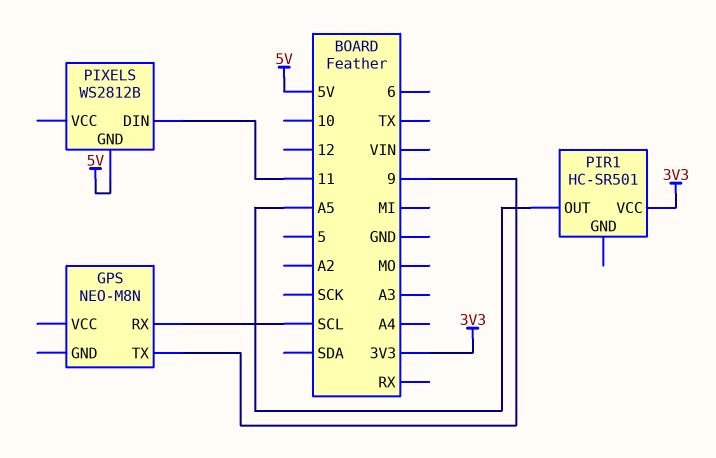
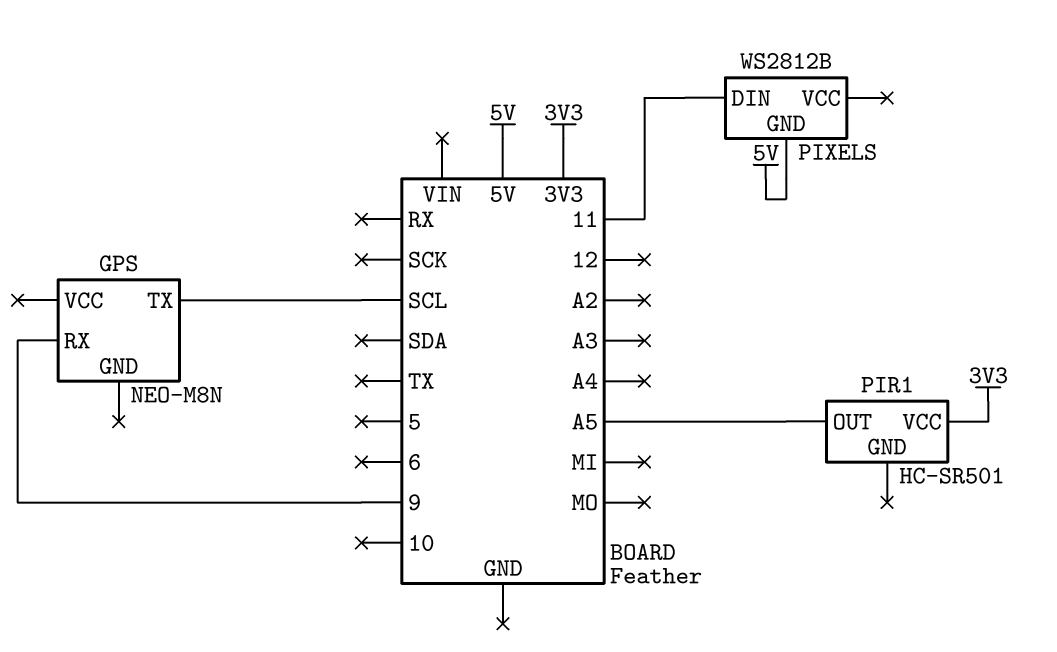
GPS pin RX: SCL -> 9
GPS pin TX: 9 -> SCL

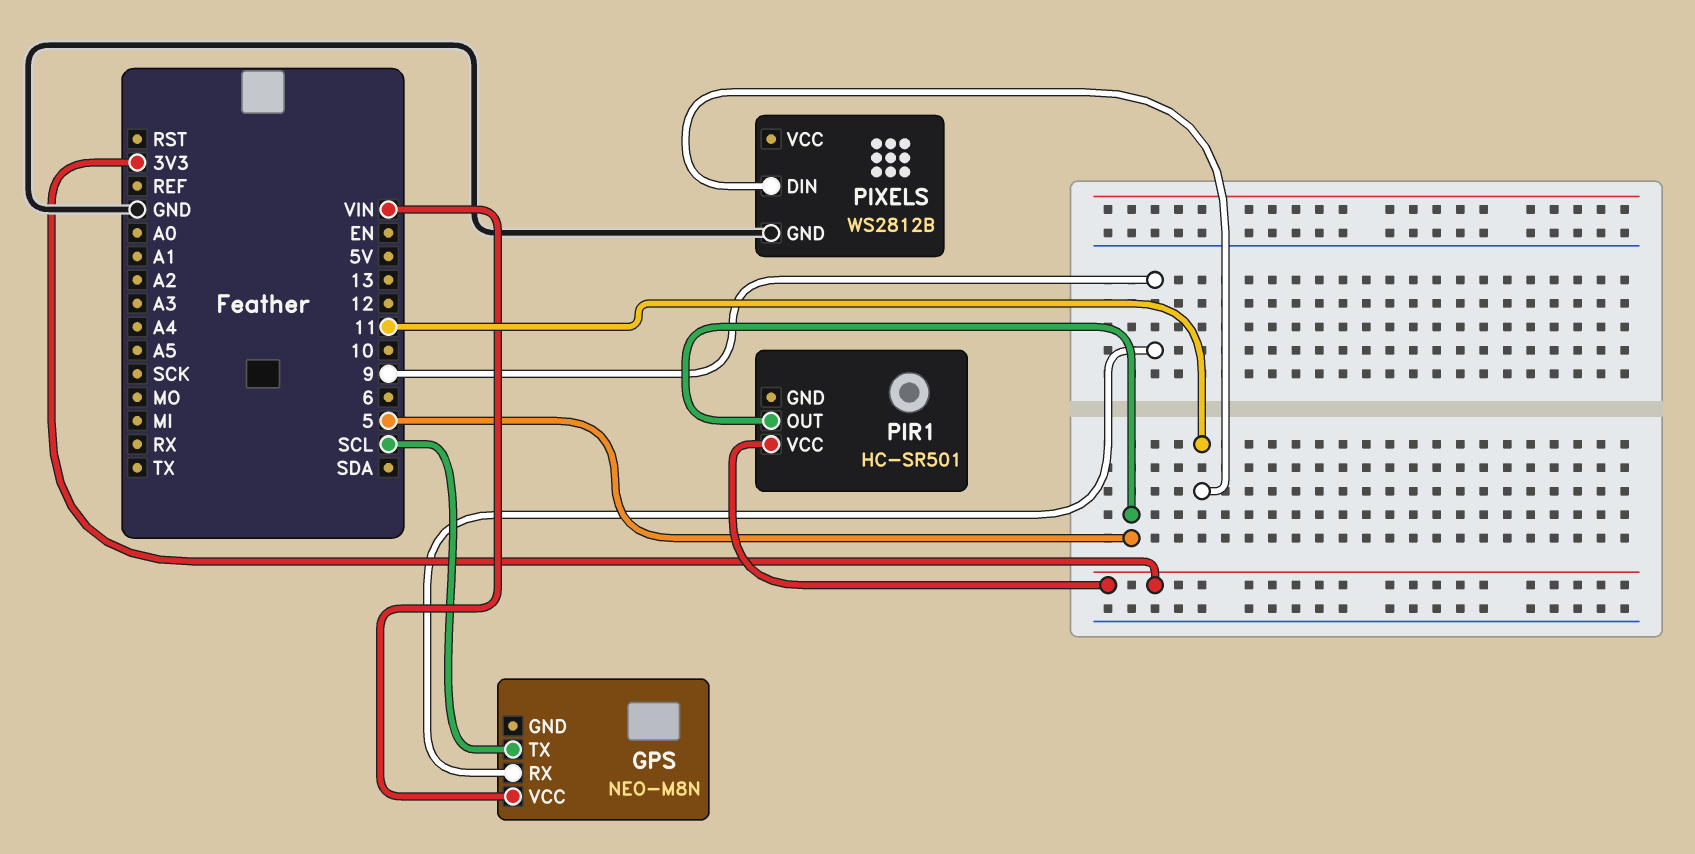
GPS pin VCC: none -> VIN
PIR1 pin OUT: A5 -> 5
PIXELS pin GND: 5V -> GND

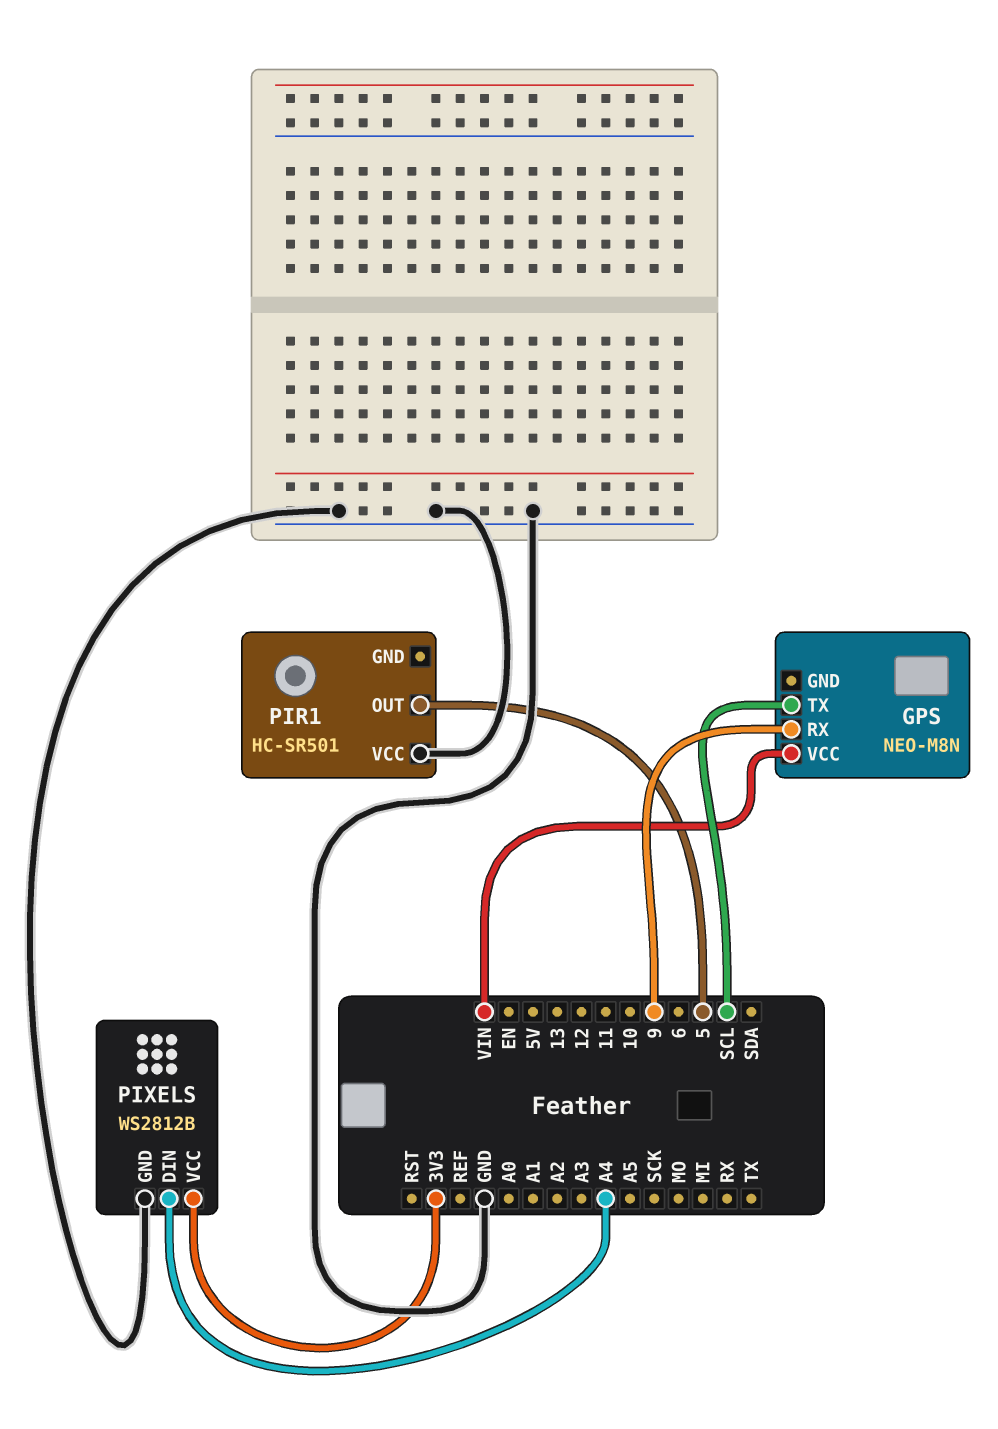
PIR1 pin VCC: 3V3 -> GND
PIXELS pin DIN: 11 -> A4
PIXELS pin VCC: none -> 3V3

